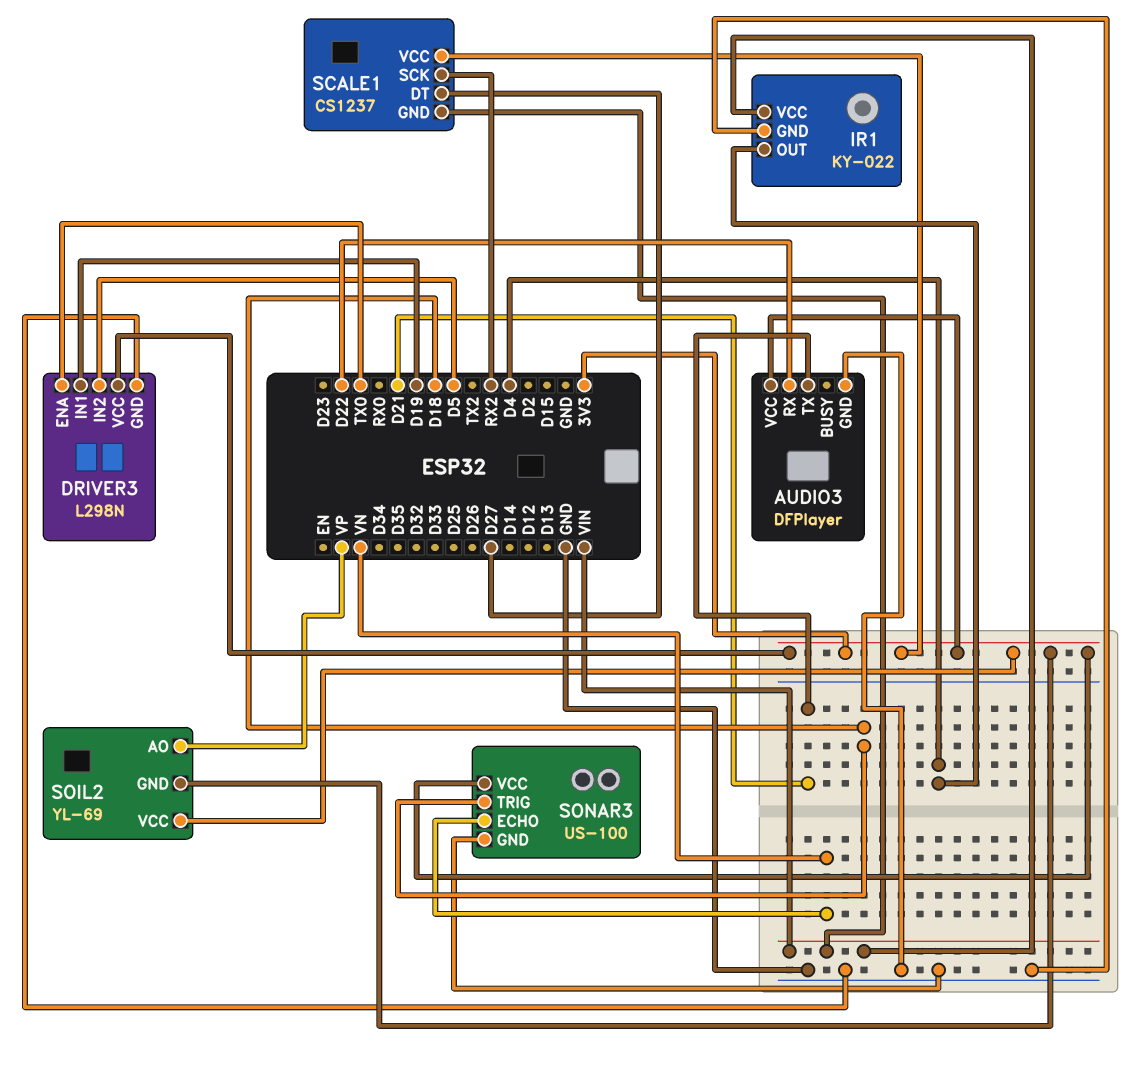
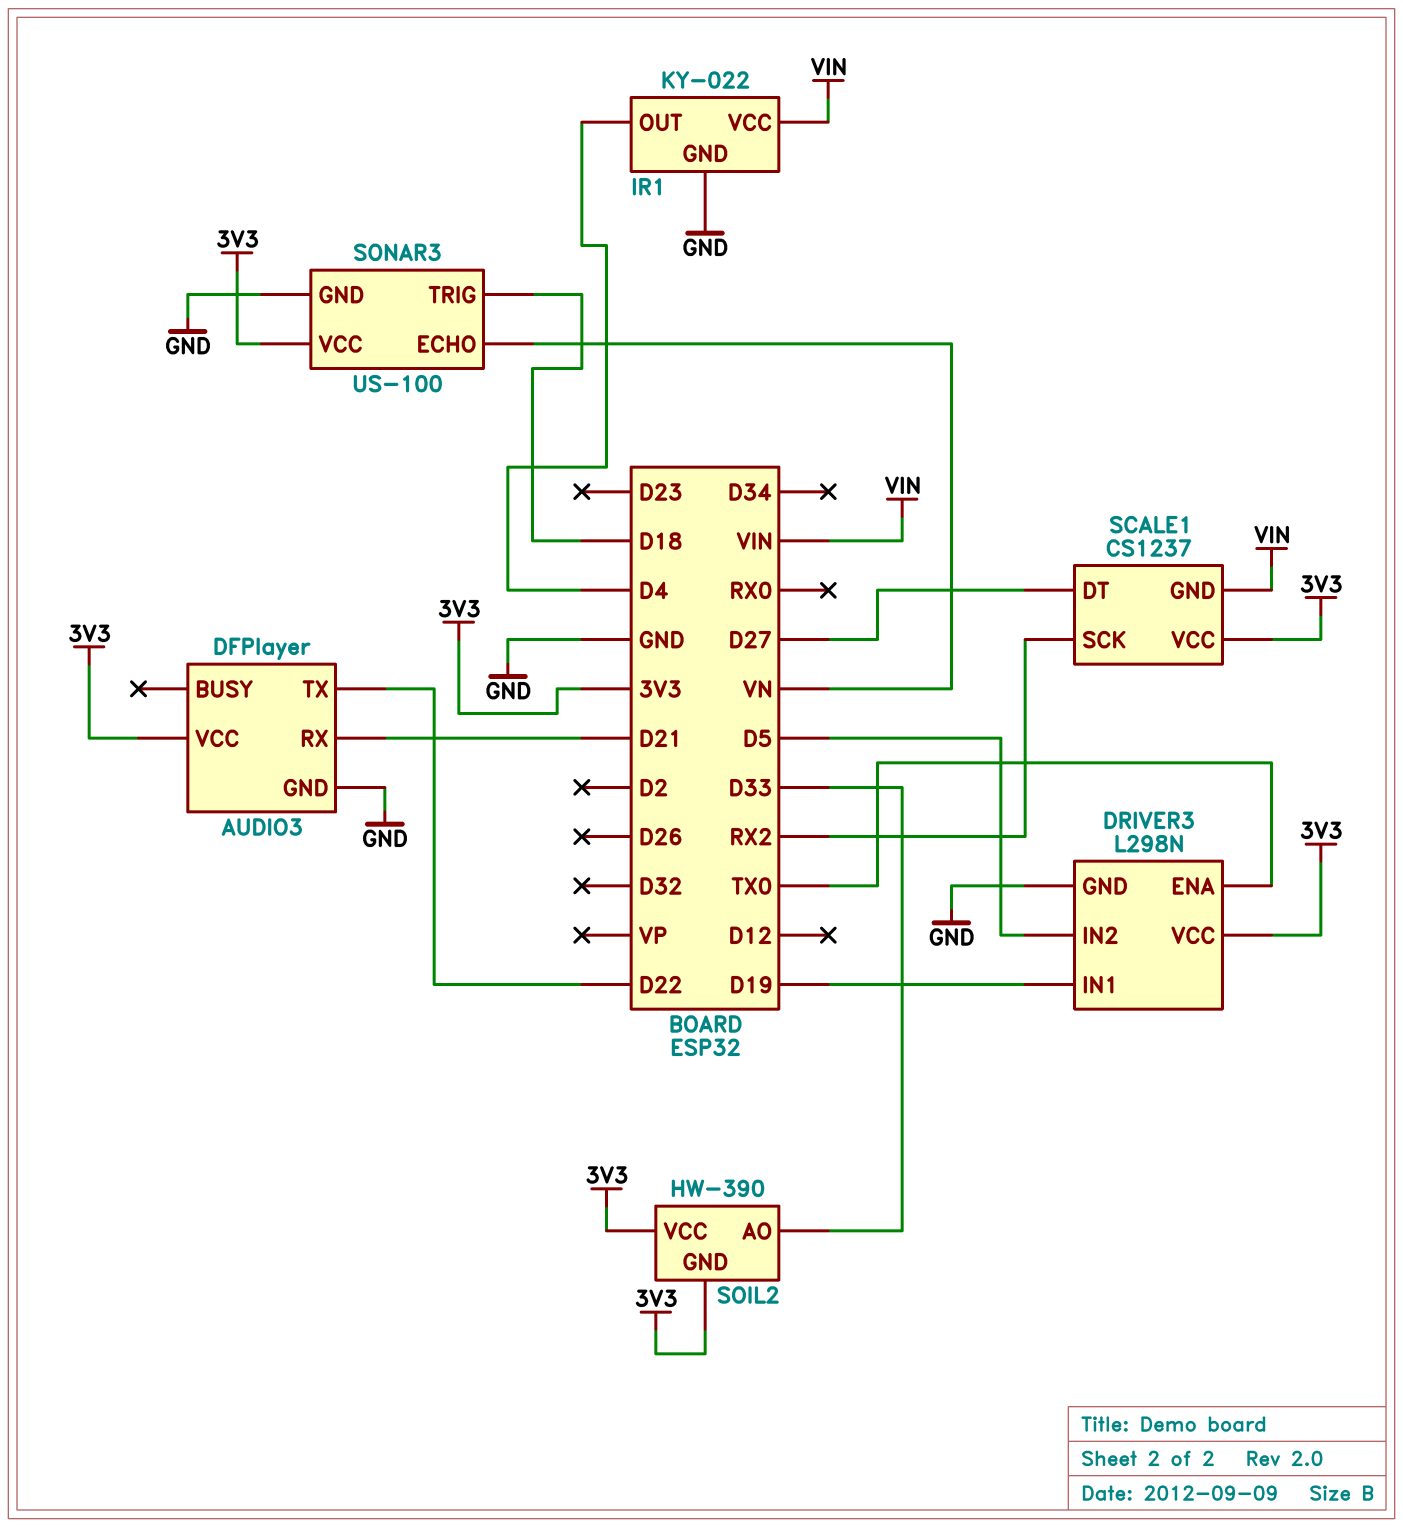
AUDIO3 pin RX: D22 -> D21
AUDIO3 pin TX: D21 -> D22
SOIL2: YL-69 -> HW-390
SOIL2 pin AO: VP -> D33

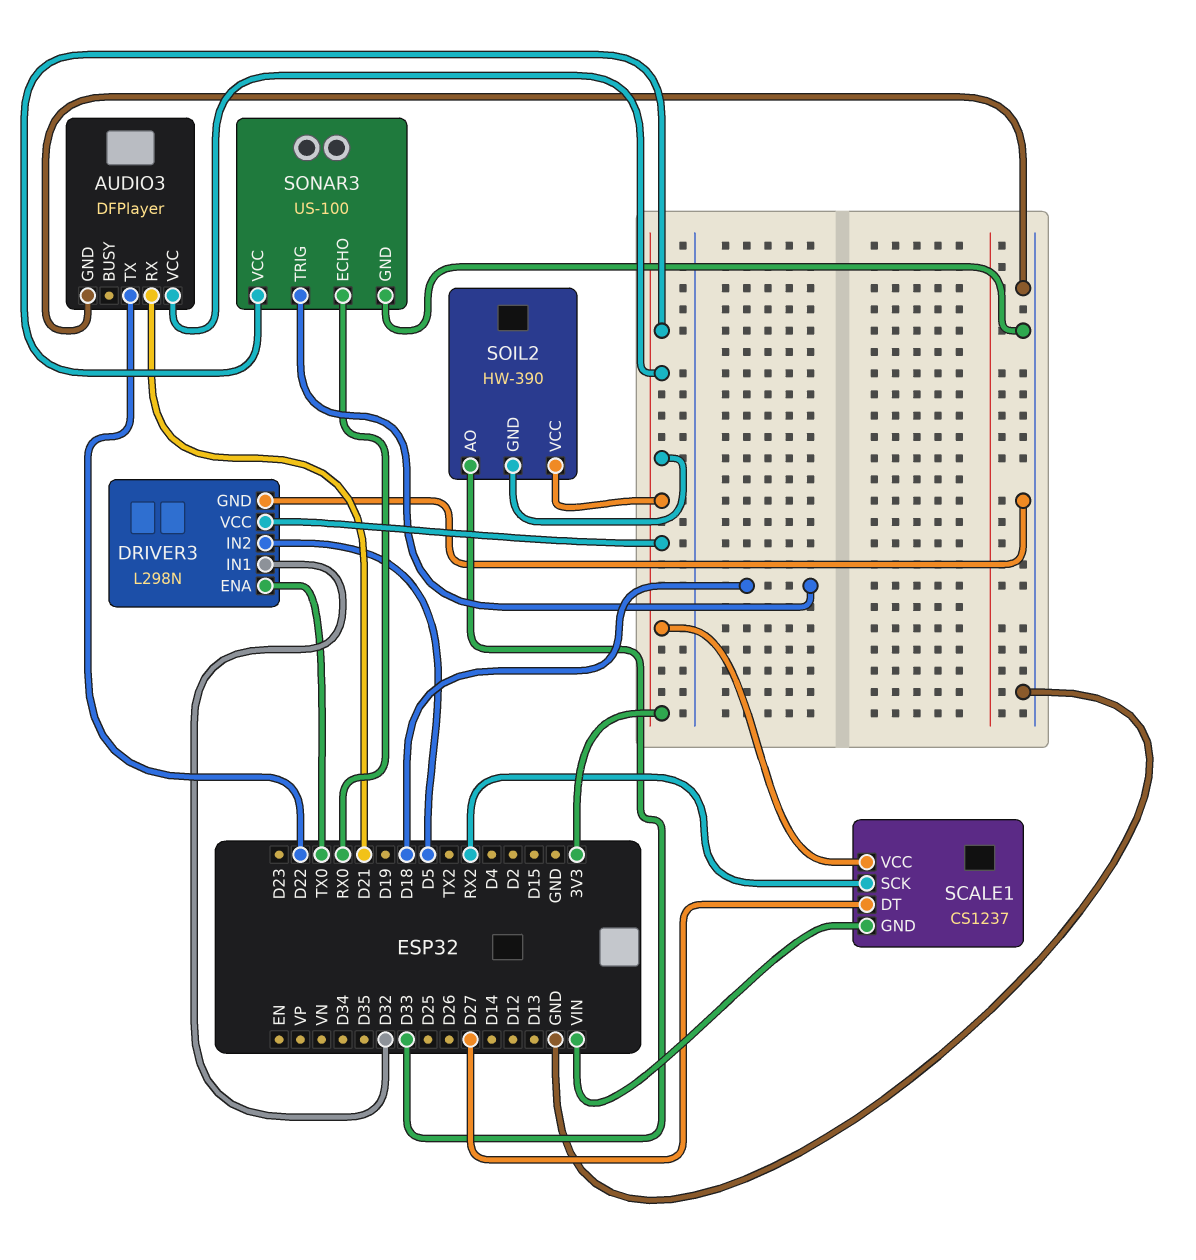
DRIVER3 pin IN1: D19 -> D32
IR1: KY-022 -> none
IR1 pin GND: GND -> none
IR1 pin OUT: D4 -> none
IR1 pin VCC: VIN -> none
SONAR3 pin ECHO: VN -> RX0

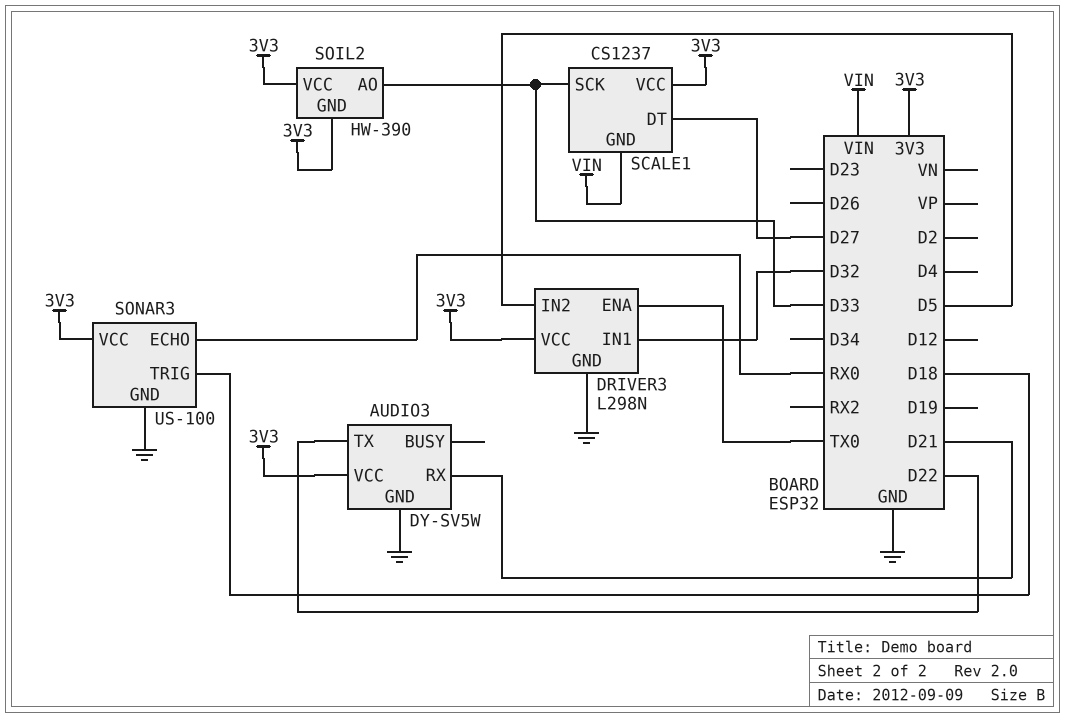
AUDIO3: DFPlayer -> DY-SV5W
SCALE1 pin SCK: RX2 -> D33

